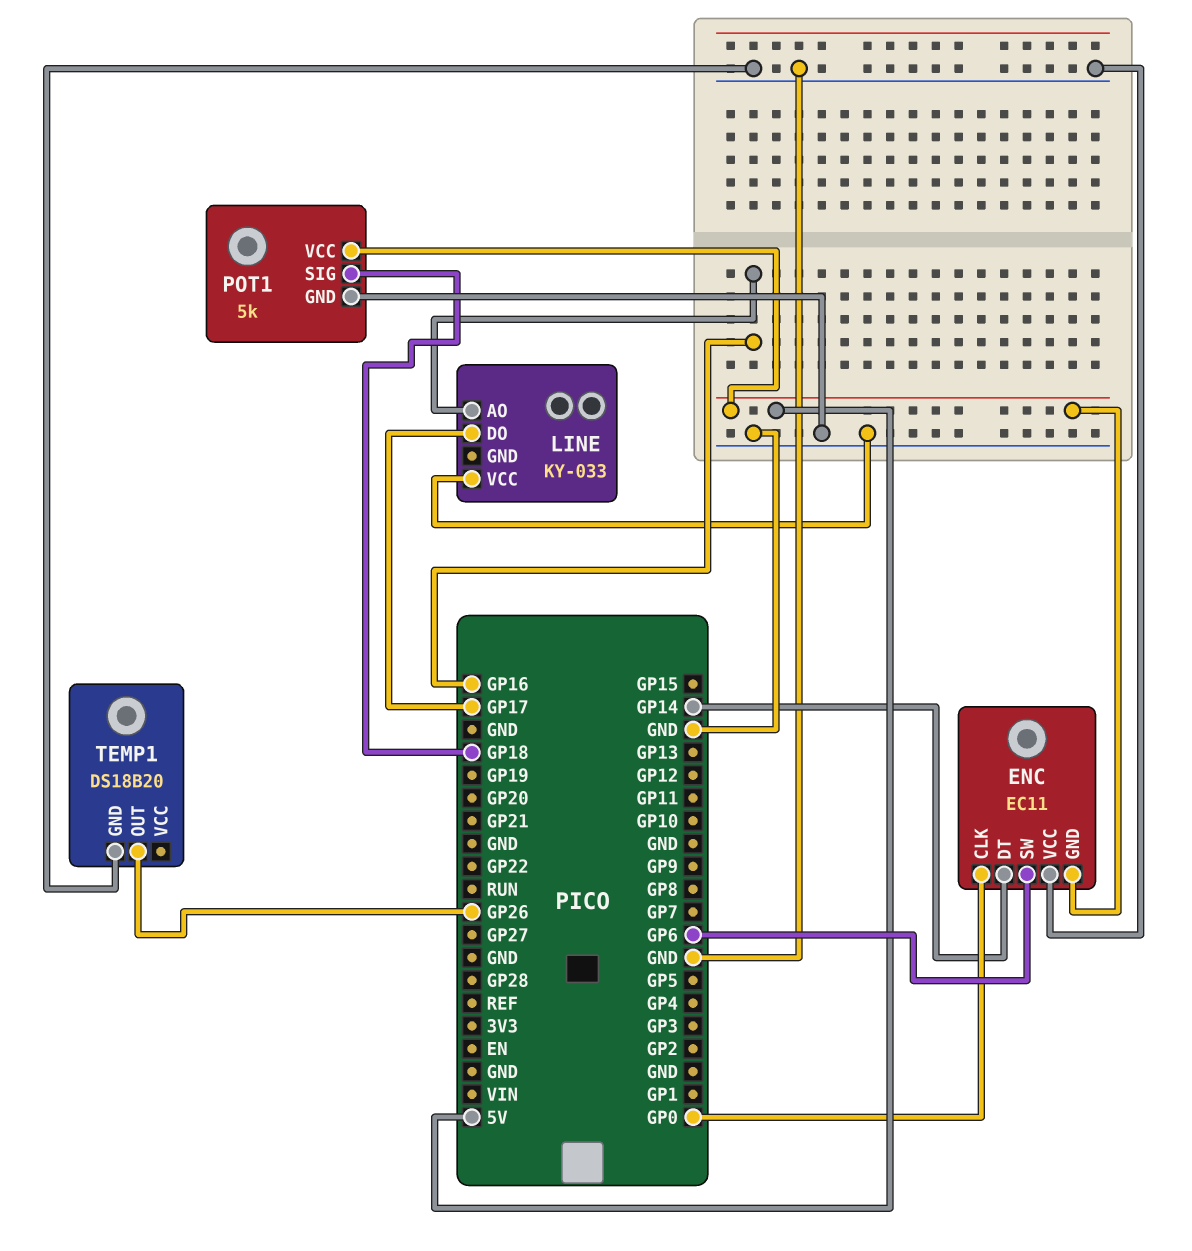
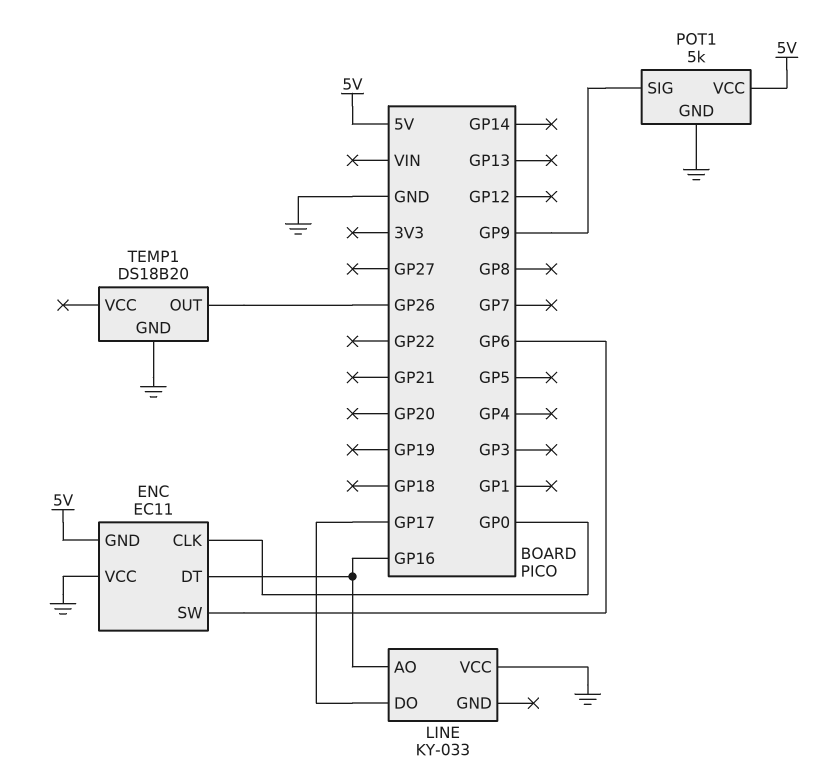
ENC pin DT: GP14 -> GP16
POT1 pin SIG: GP18 -> GP9

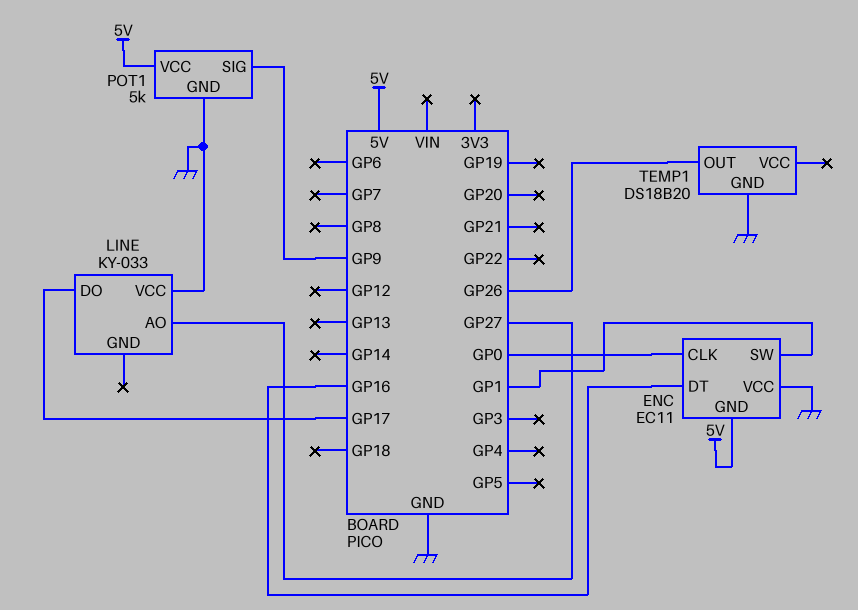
ENC pin SW: GP6 -> GP1
LINE pin AO: GP16 -> GP27

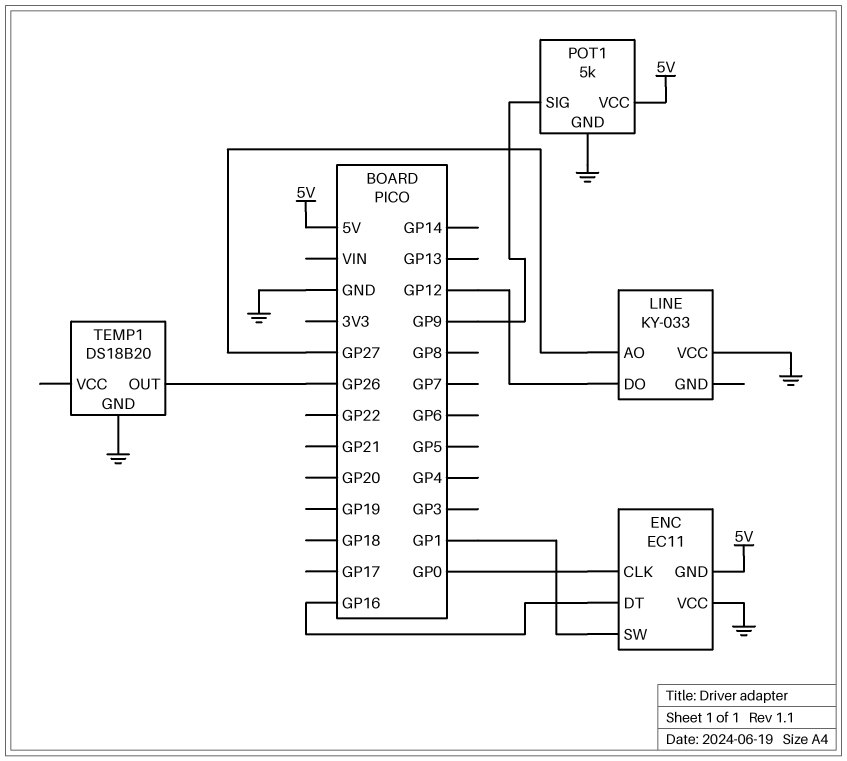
LINE pin DO: GP17 -> GP12

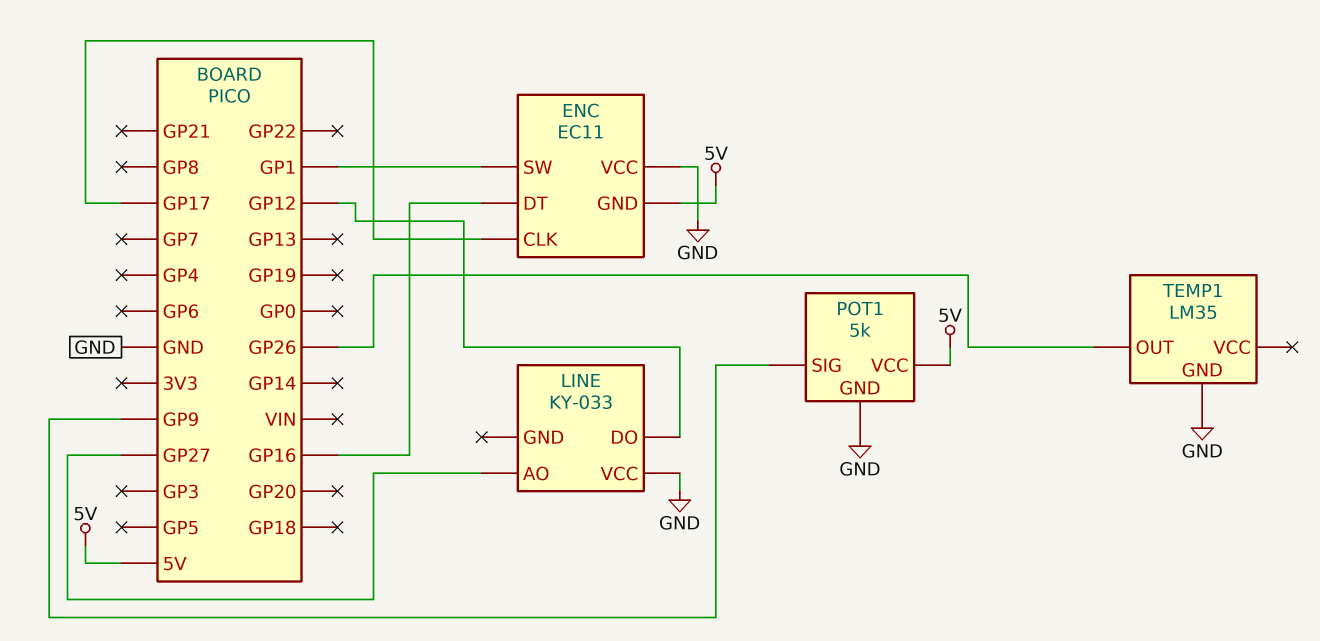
ENC pin CLK: GP0 -> GP17
TEMP1: DS18B20 -> LM35

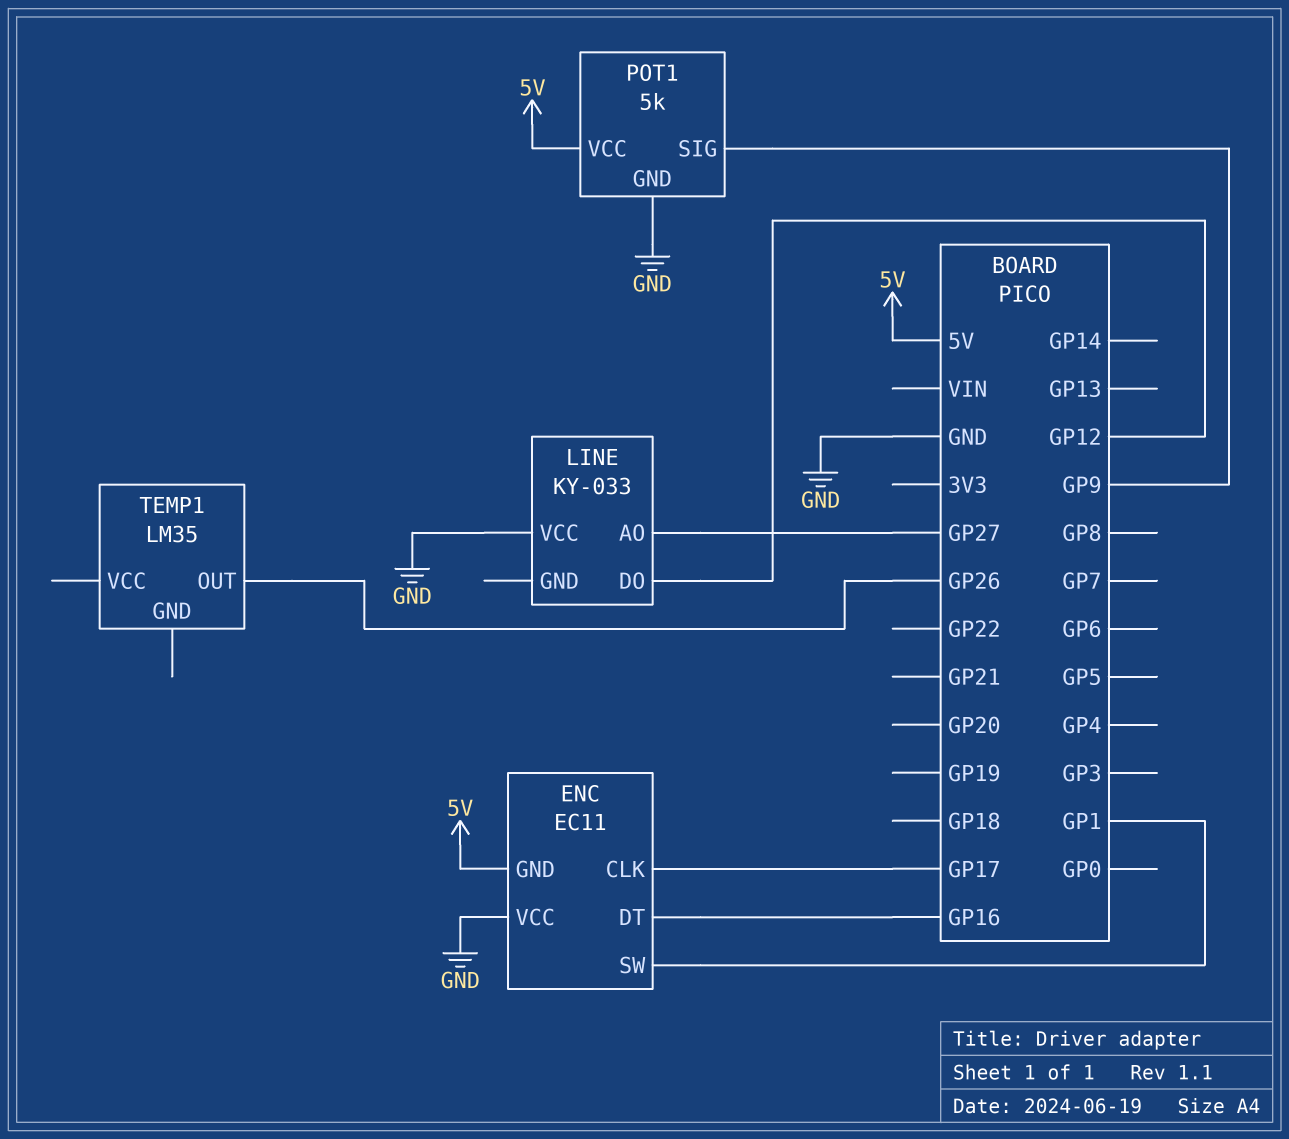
TEMP1 pin GND: GND -> none

